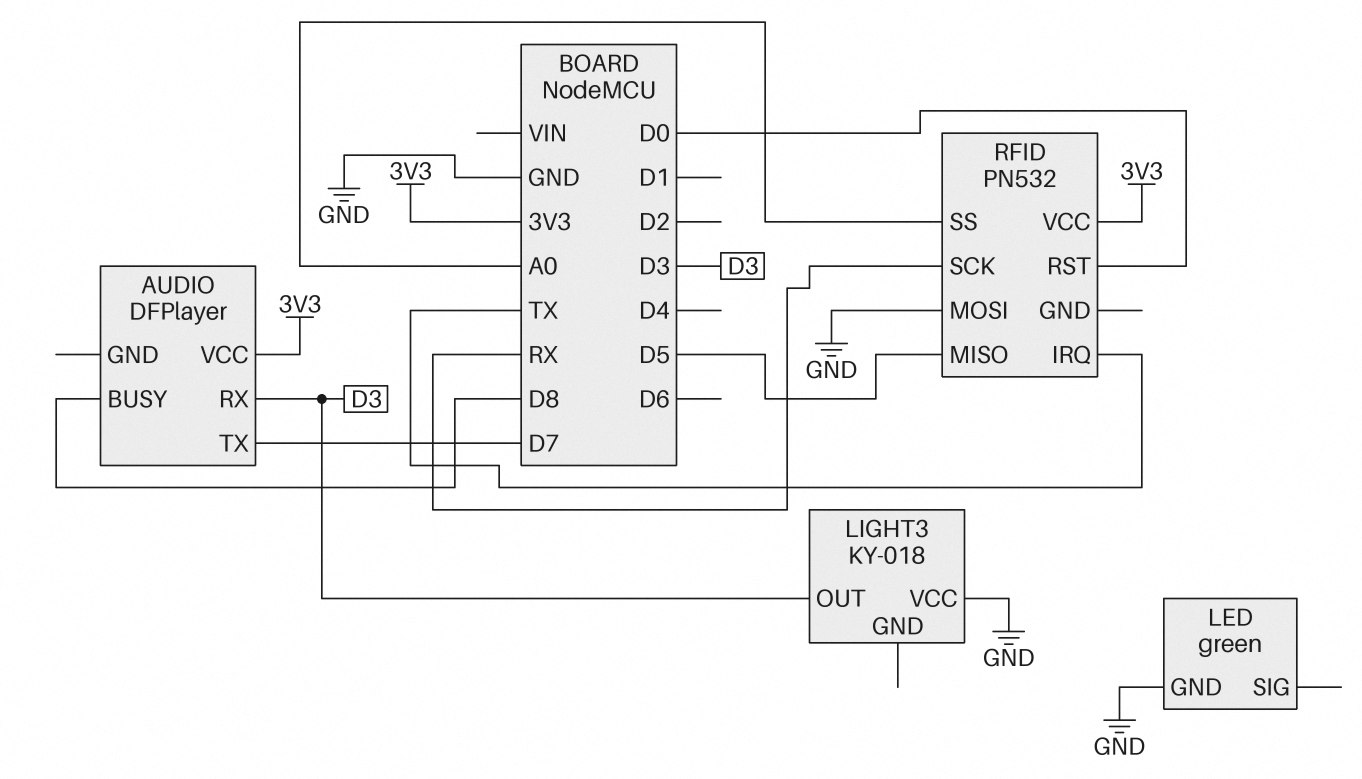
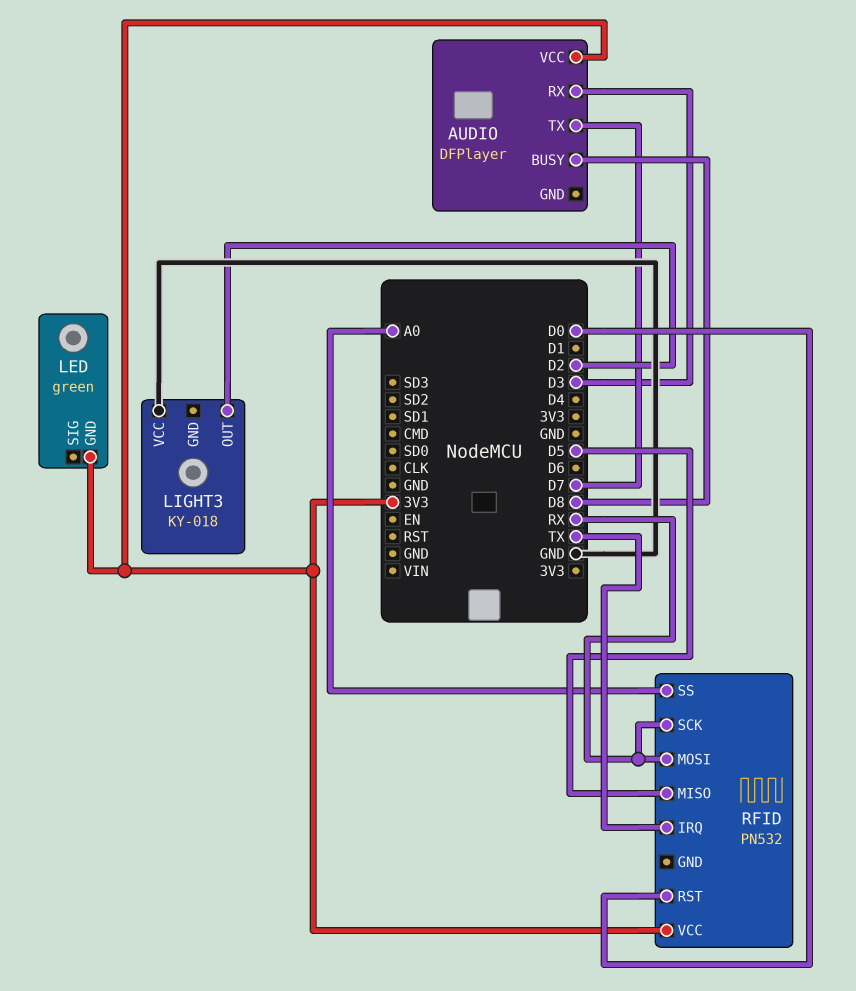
LED pin GND: GND -> 3V3
LIGHT3 pin OUT: D3 -> D2
RFID pin MOSI: GND -> RX

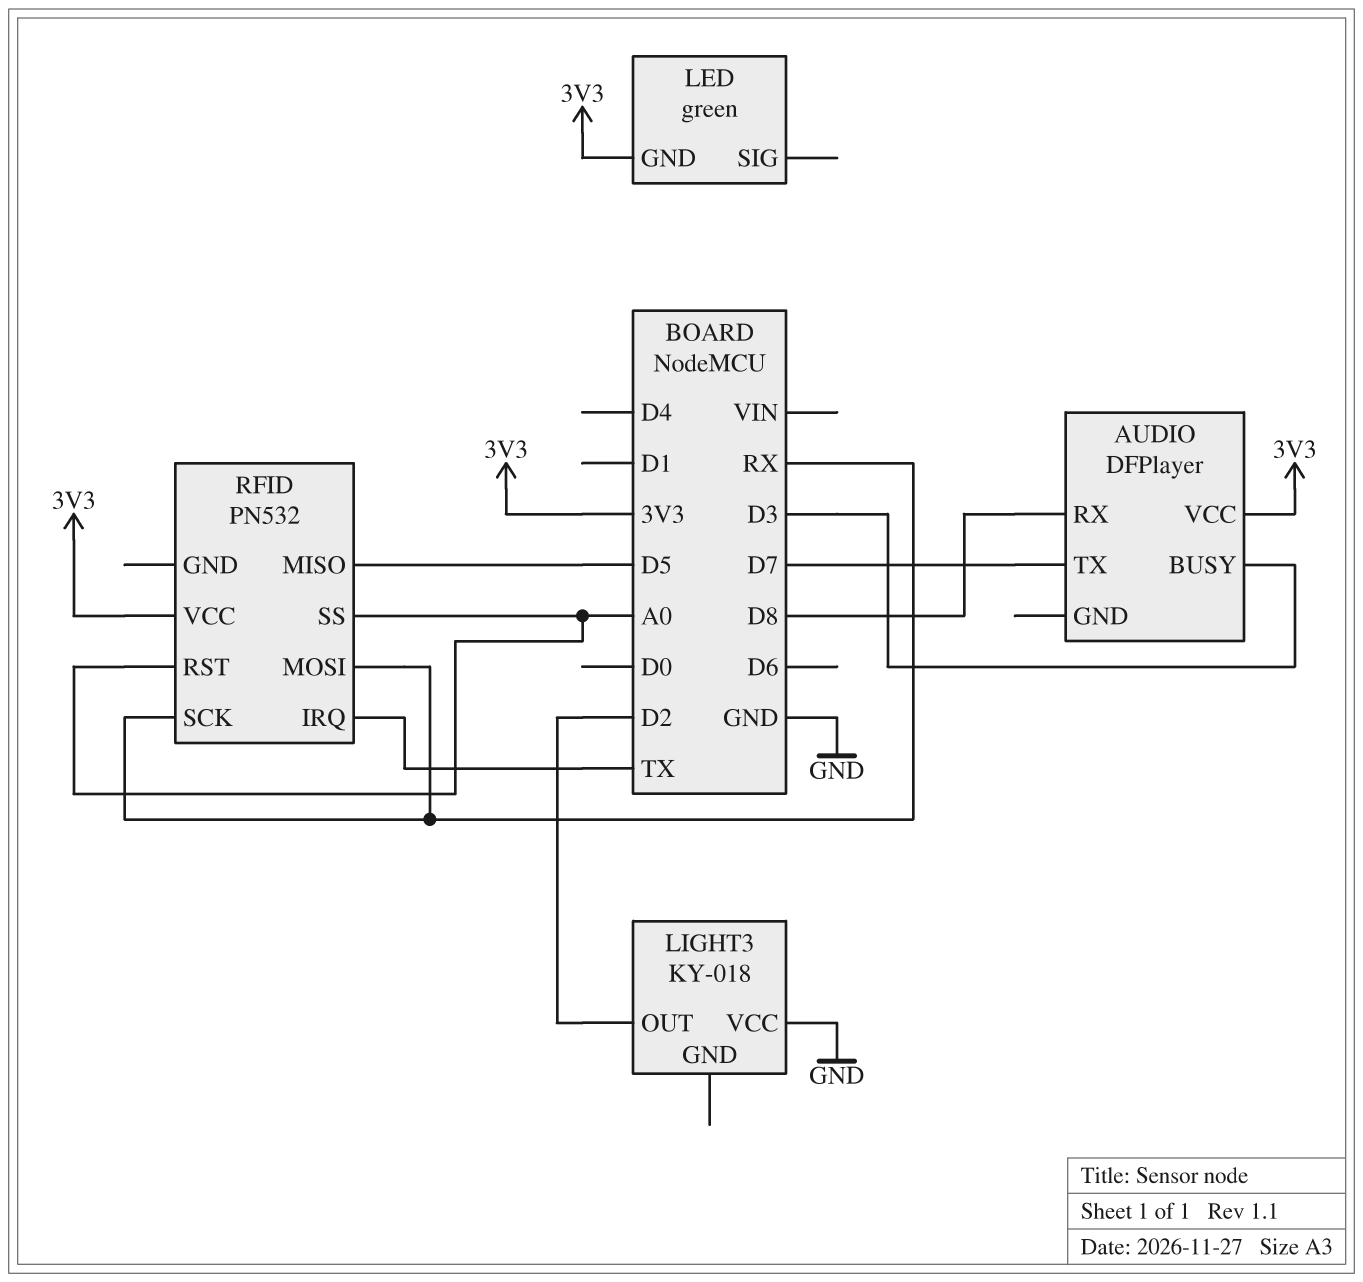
AUDIO pin BUSY: D8 -> D3
AUDIO pin RX: D3 -> D8
RFID pin RST: D0 -> A0

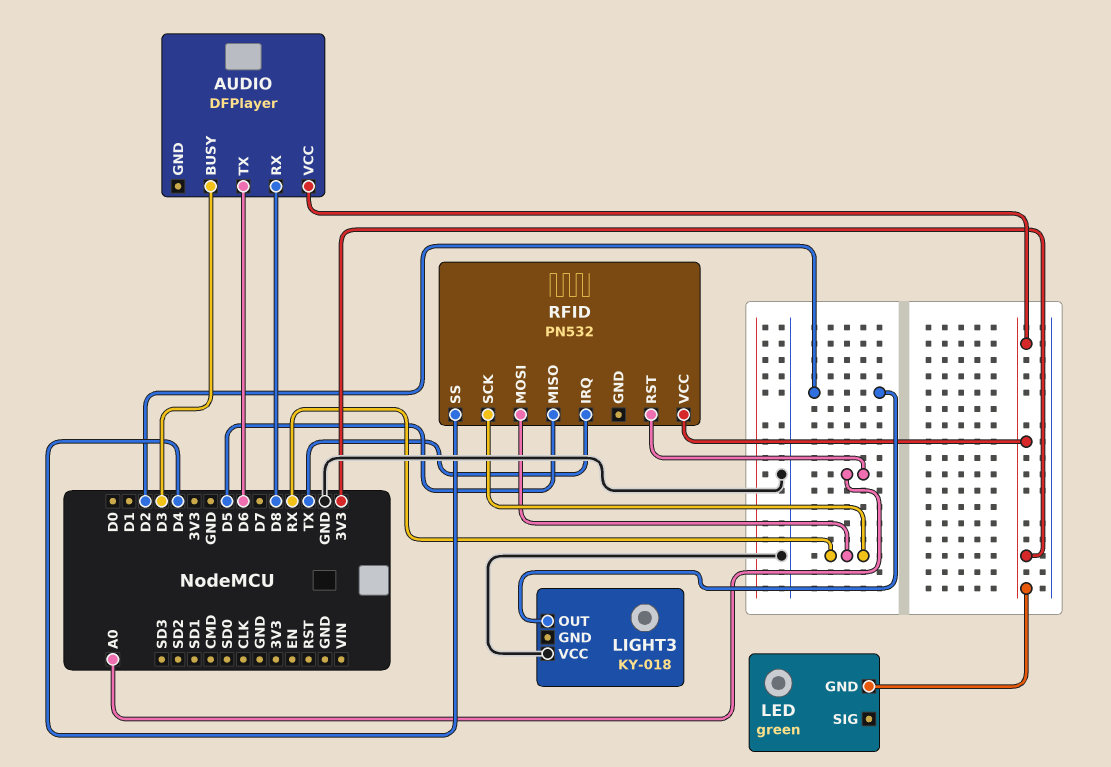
AUDIO pin TX: D7 -> D6
RFID pin SS: A0 -> D4

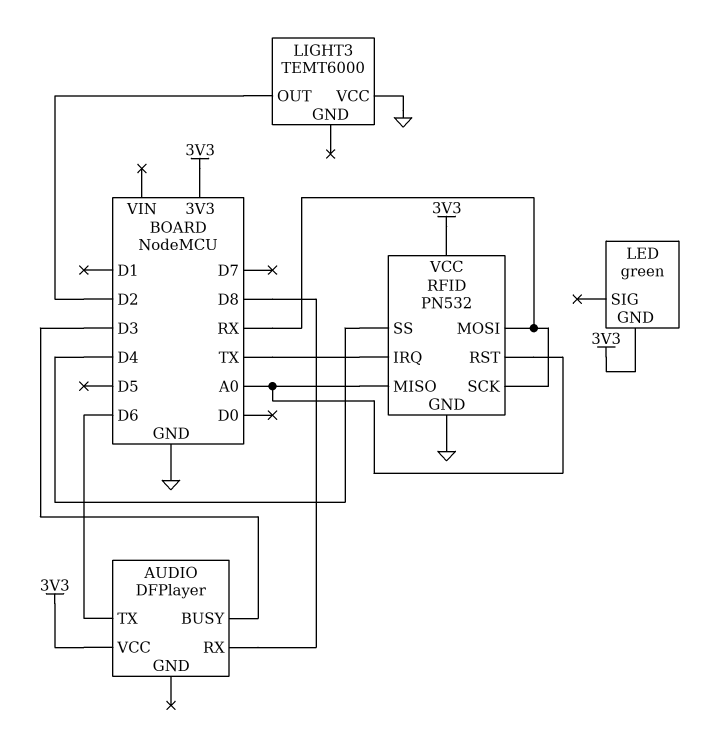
LIGHT3: KY-018 -> TEMT6000
RFID pin GND: none -> GND
RFID pin MISO: D5 -> A0

